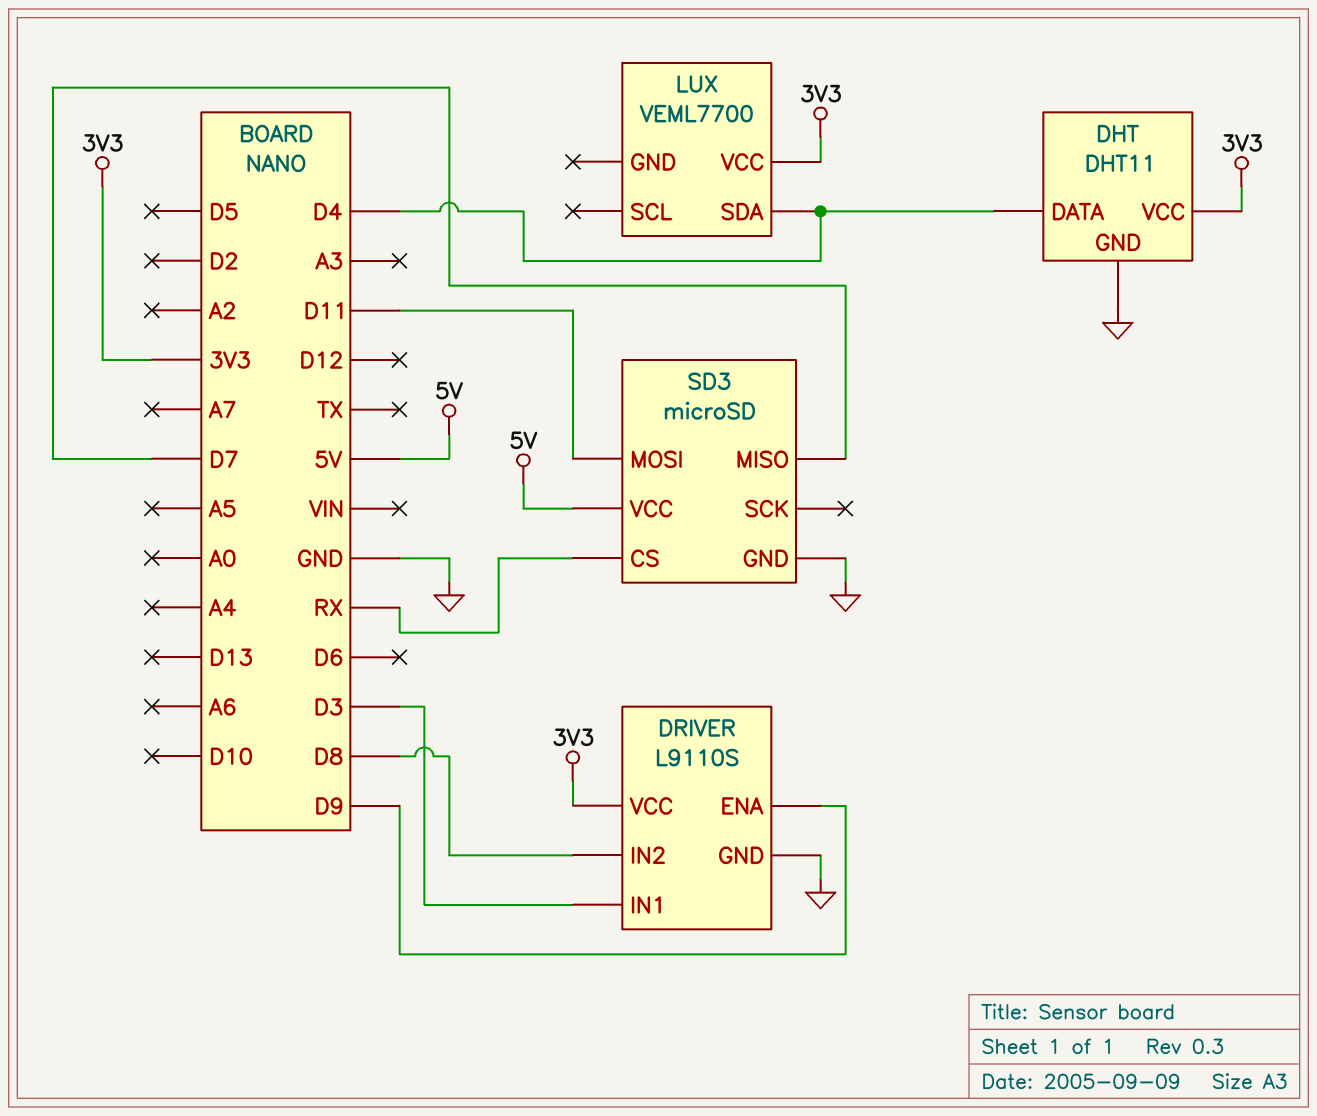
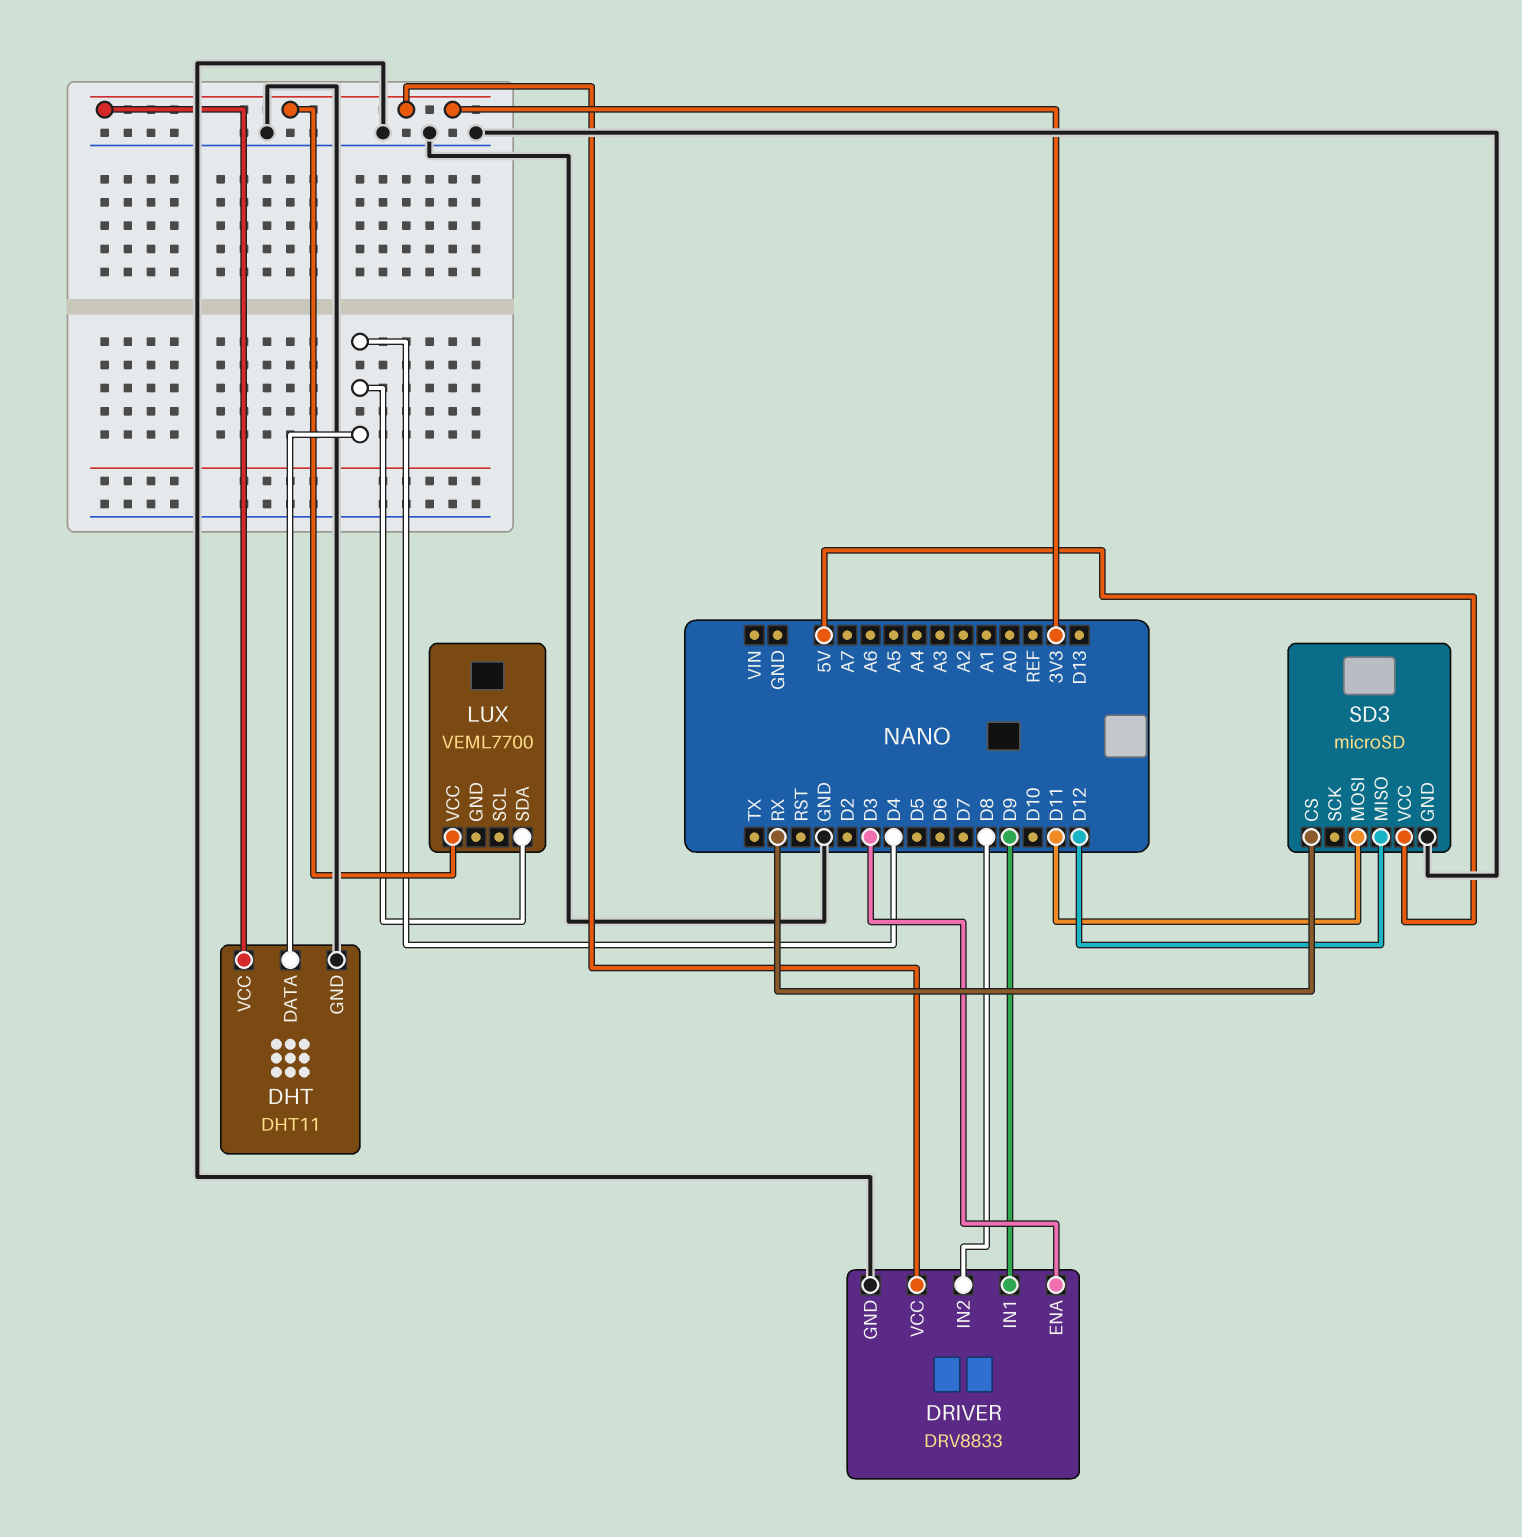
DRIVER: L9110S -> DRV8833
DRIVER pin ENA: D9 -> D3
DRIVER pin IN1: D3 -> D9
SD3 pin MISO: D7 -> D12

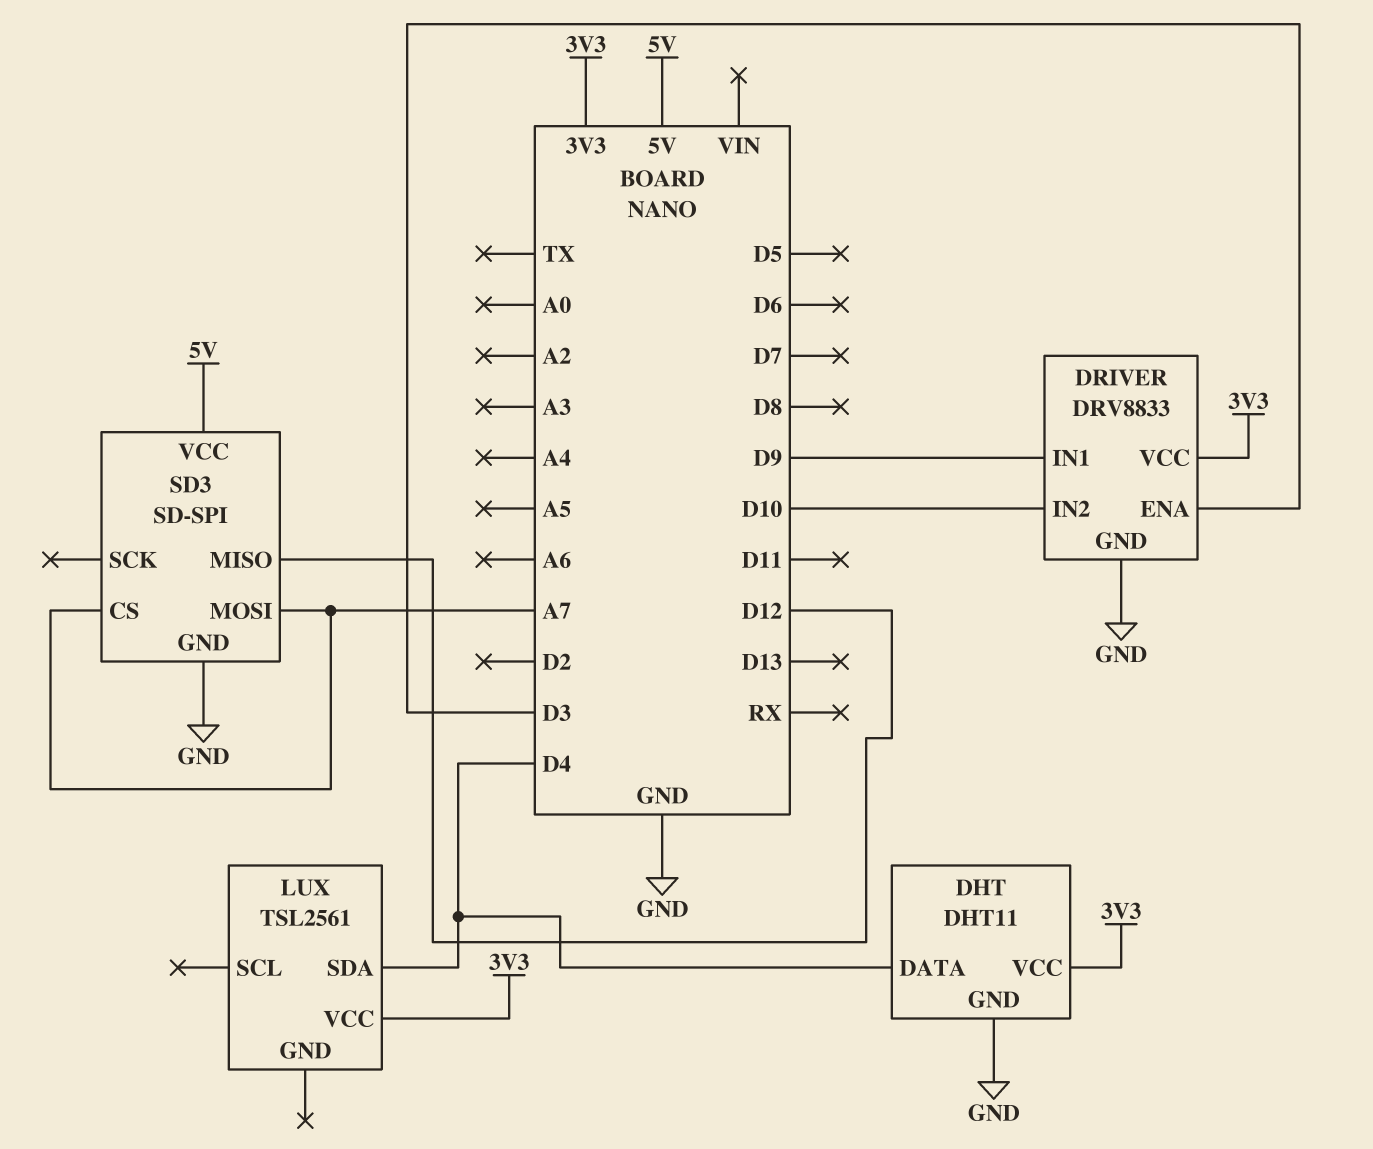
DRIVER pin IN2: D8 -> D10
LUX: VEML7700 -> TSL2561
SD3: microSD -> SD-SPI
SD3 pin CS: RX -> A7
SD3 pin MOSI: D11 -> A7

